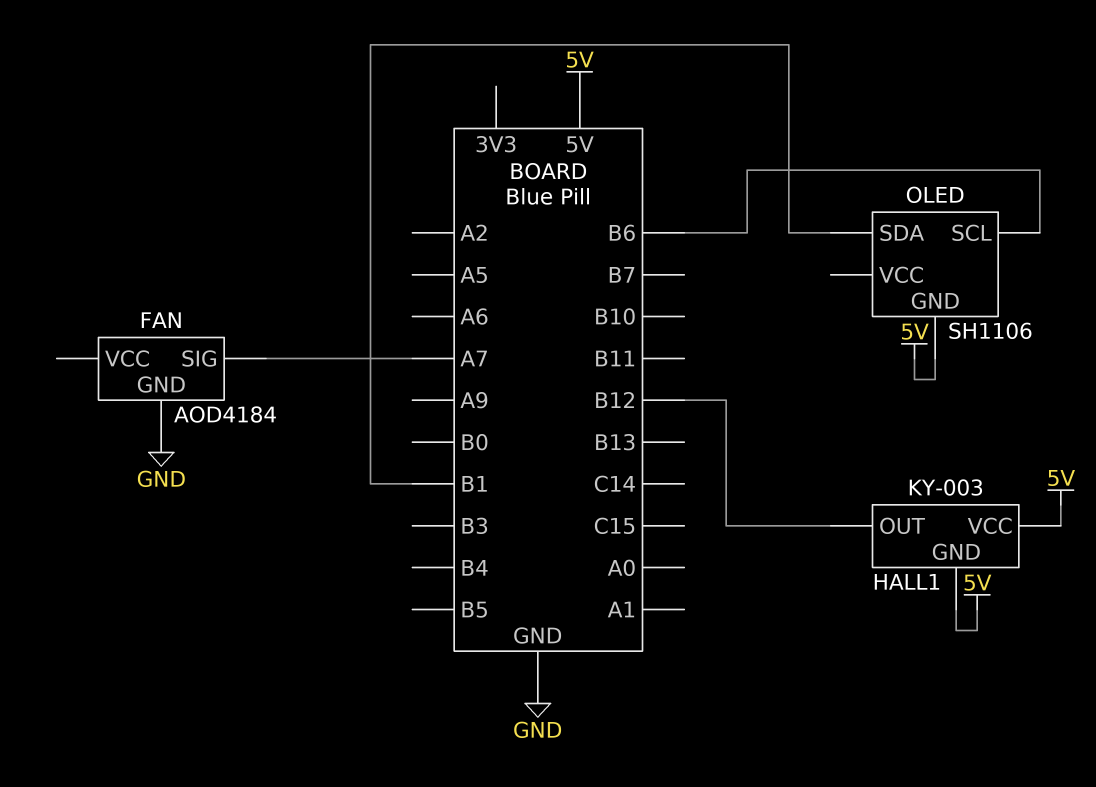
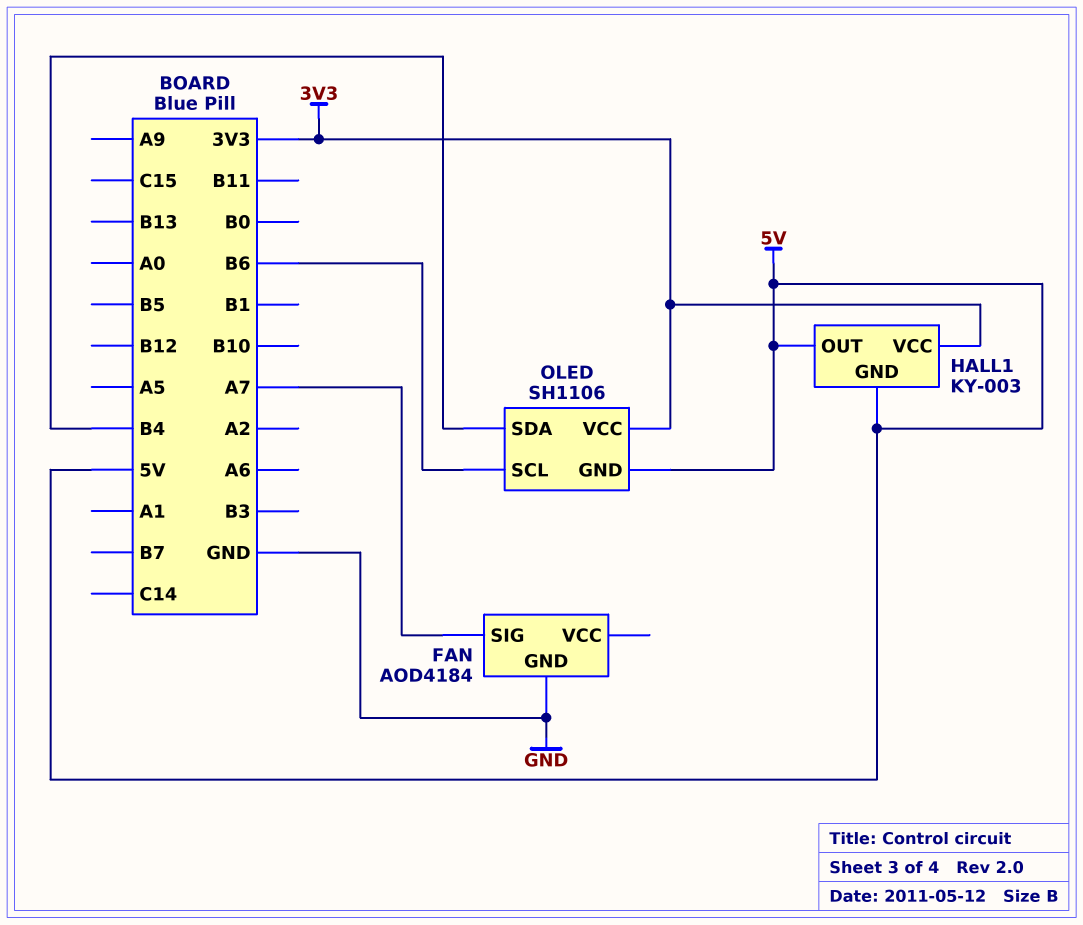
HALL1 pin OUT: B12 -> 5V
HALL1 pin VCC: 5V -> 3V3
OLED pin SDA: B1 -> B4
OLED pin VCC: none -> 3V3

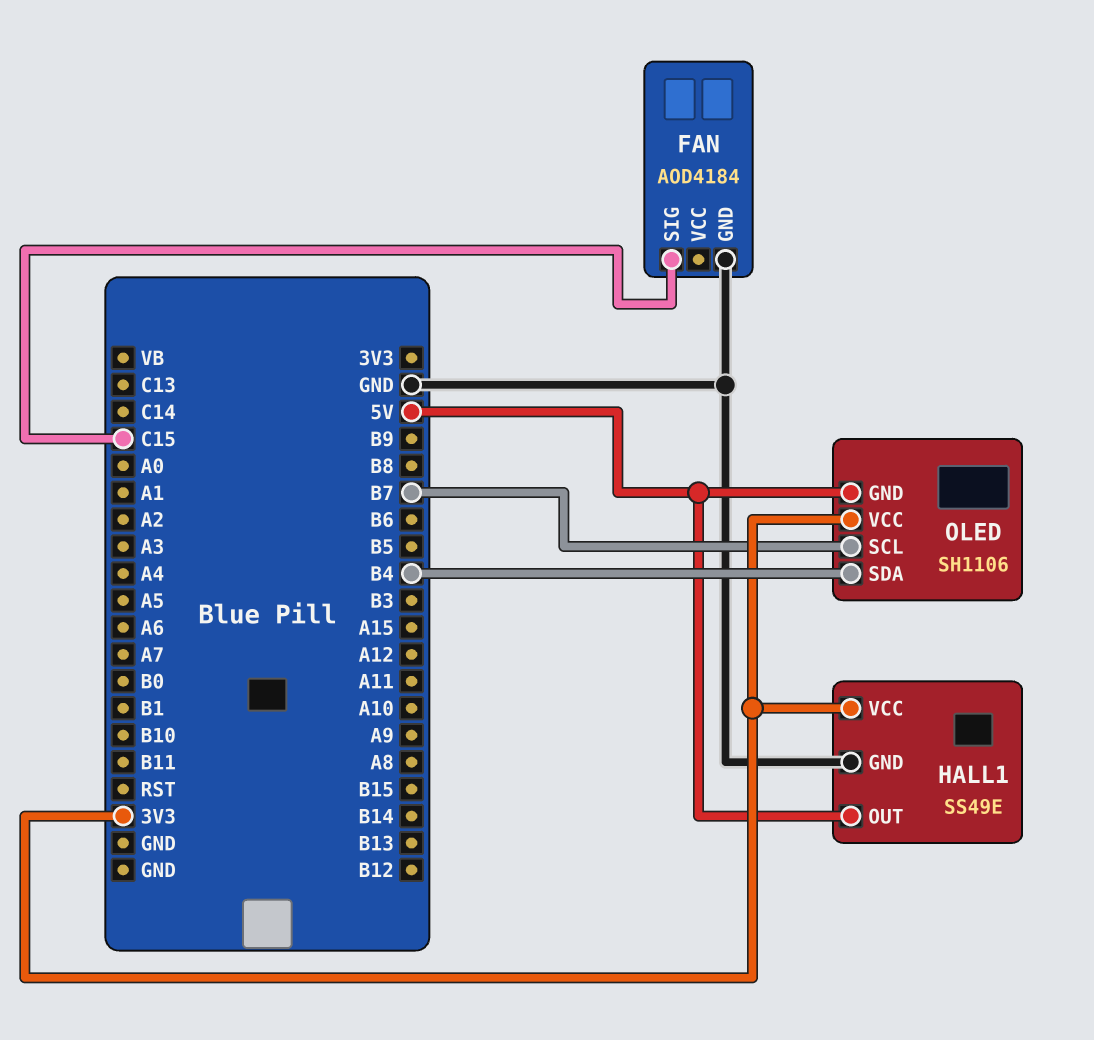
FAN pin SIG: A7 -> C15
HALL1: KY-003 -> SS49E
HALL1 pin GND: 5V -> GND
OLED pin SCL: B6 -> B7

